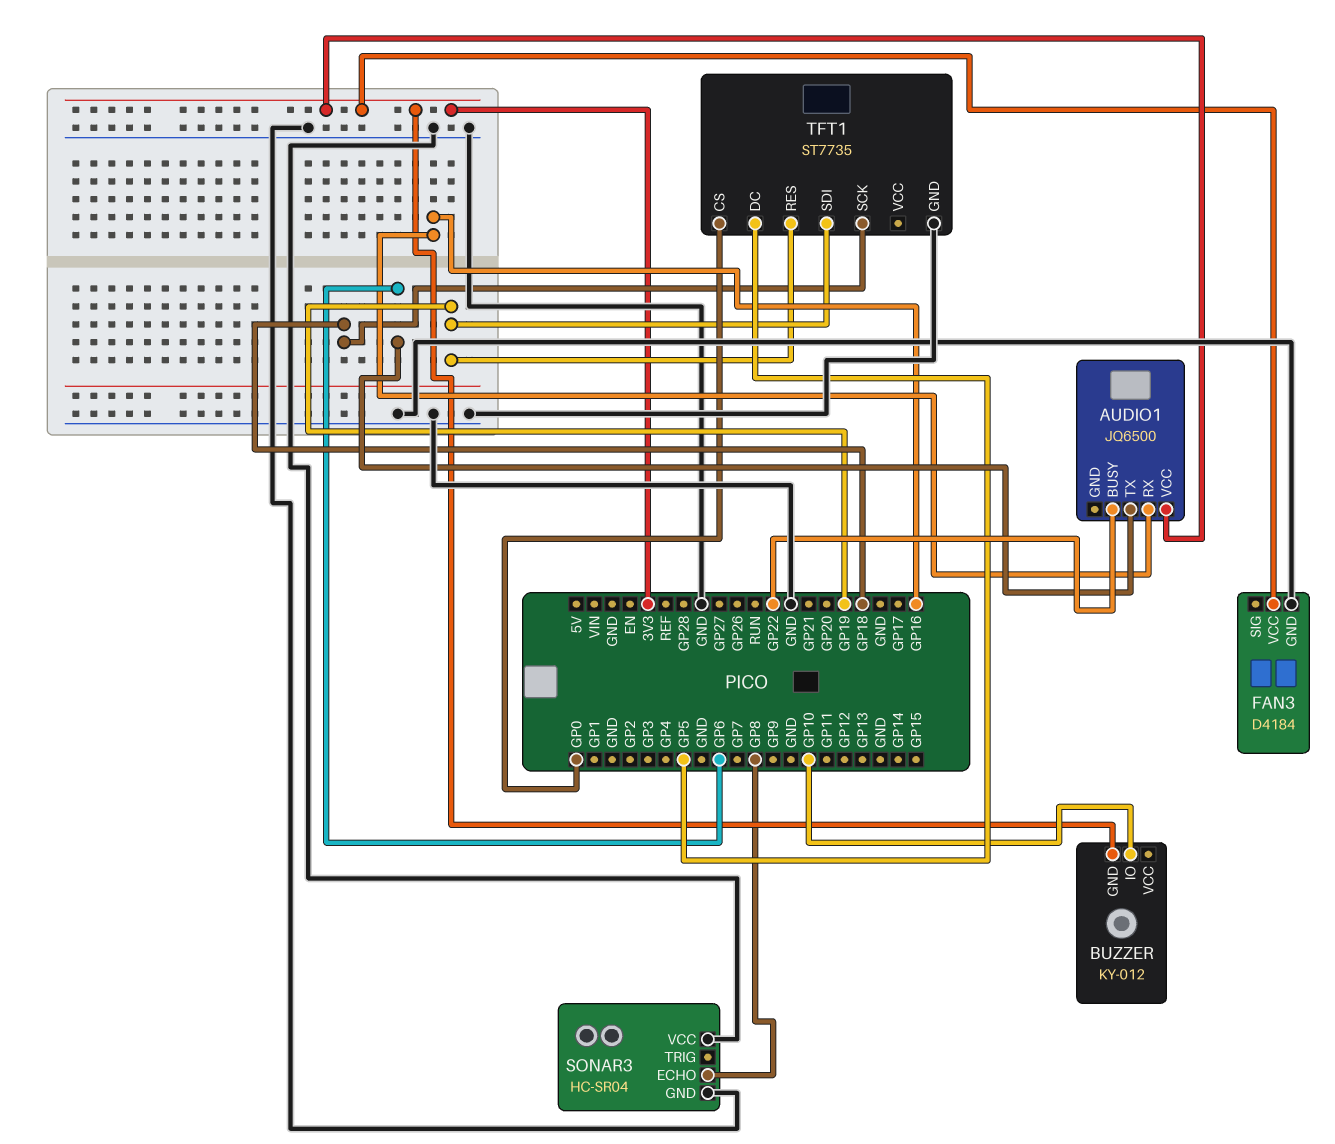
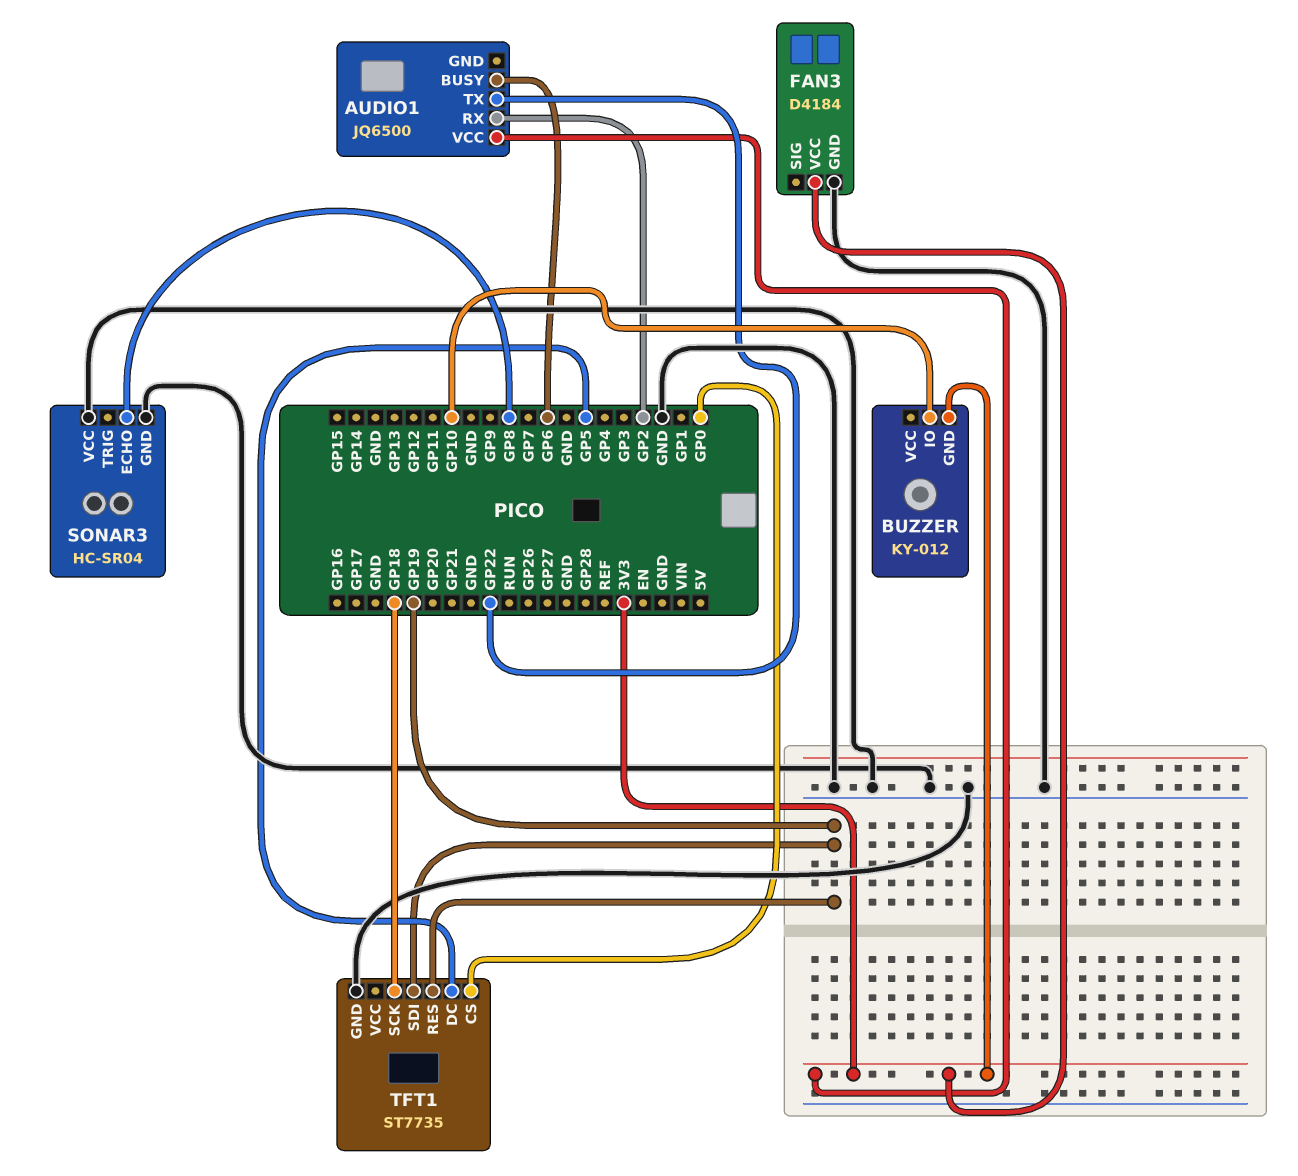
AUDIO1 pin BUSY: GP22 -> GP6
AUDIO1 pin RX: GP16 -> GP2
AUDIO1 pin TX: GP6 -> GP22

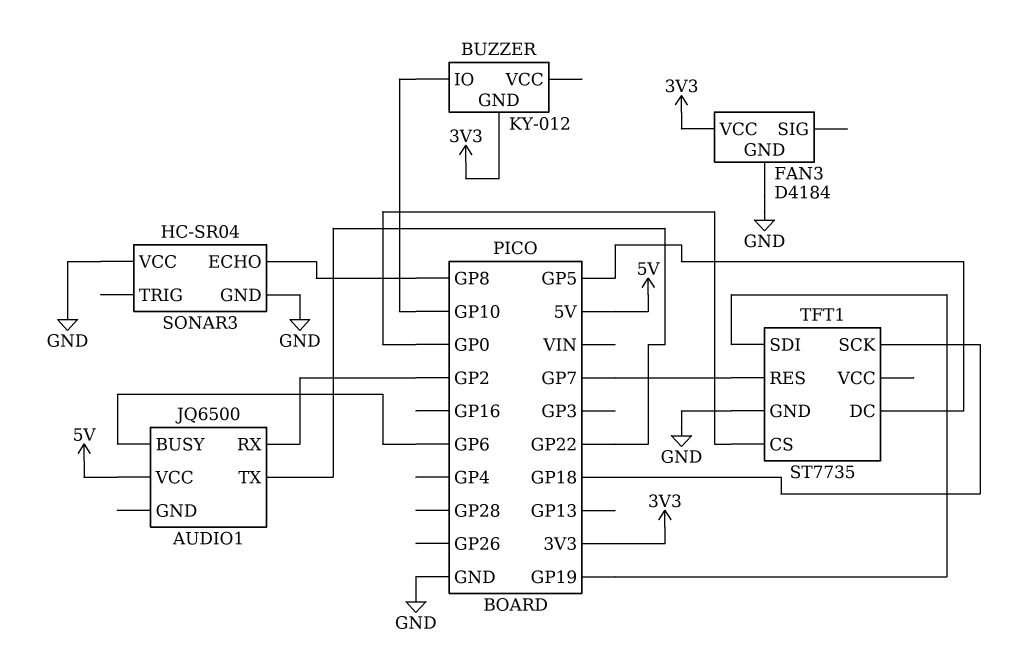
AUDIO1 pin VCC: 3V3 -> 5V
TFT1 pin RES: GP19 -> GP7

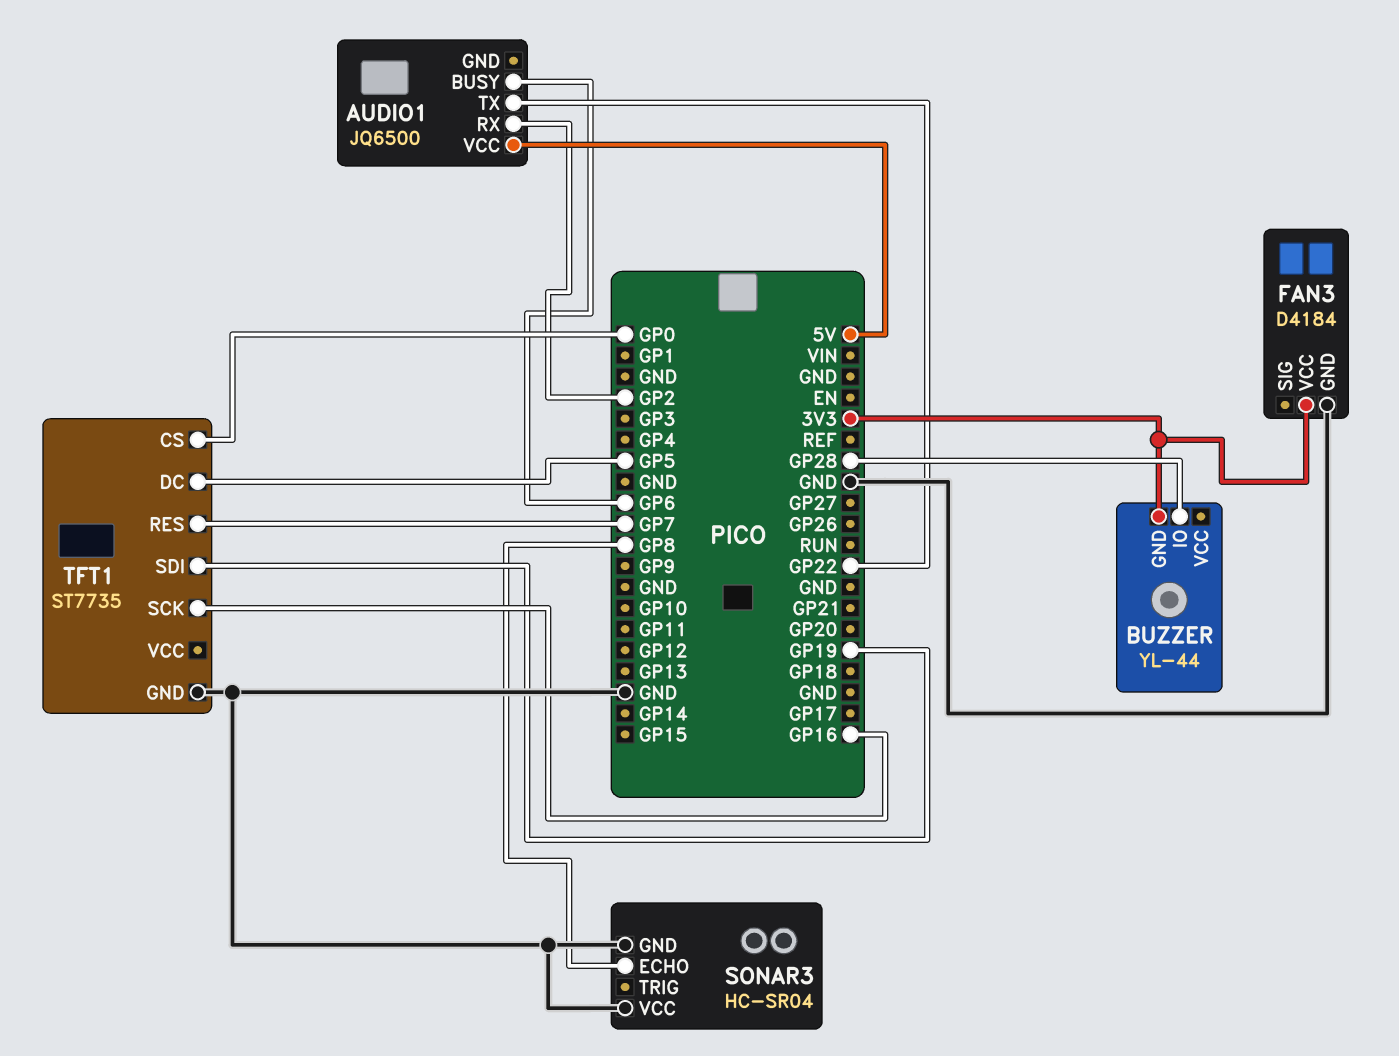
BUZZER: KY-012 -> YL-44
BUZZER pin IO: GP10 -> GP28
TFT1 pin SCK: GP18 -> GP16

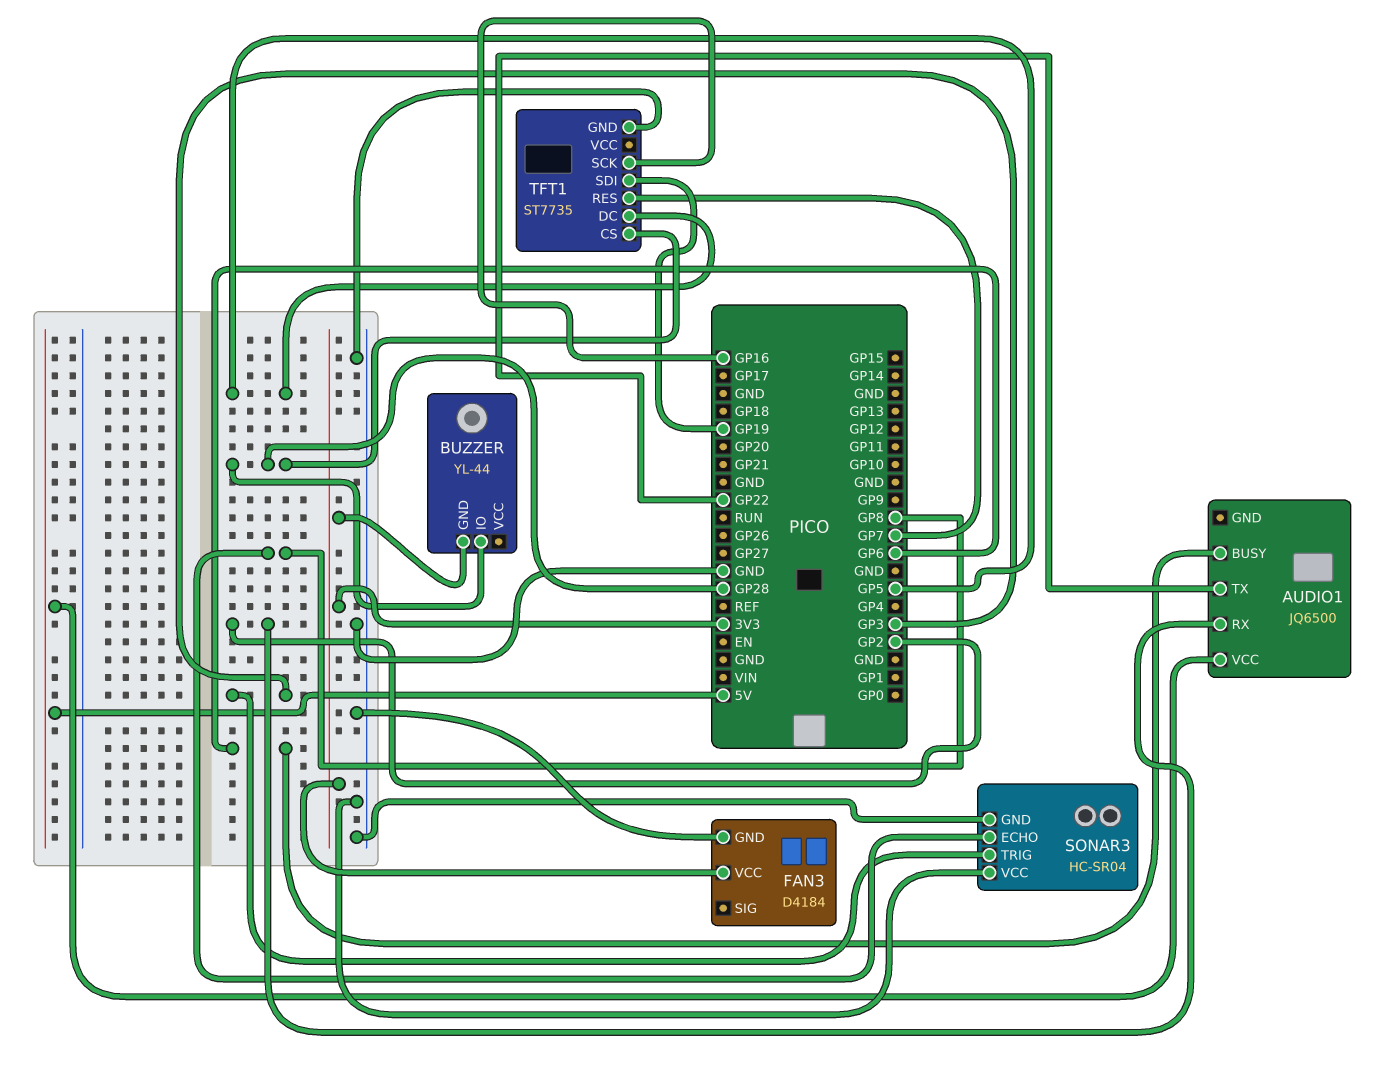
SONAR3 pin TRIG: none -> GP3
TFT1 pin CS: GP0 -> GP28

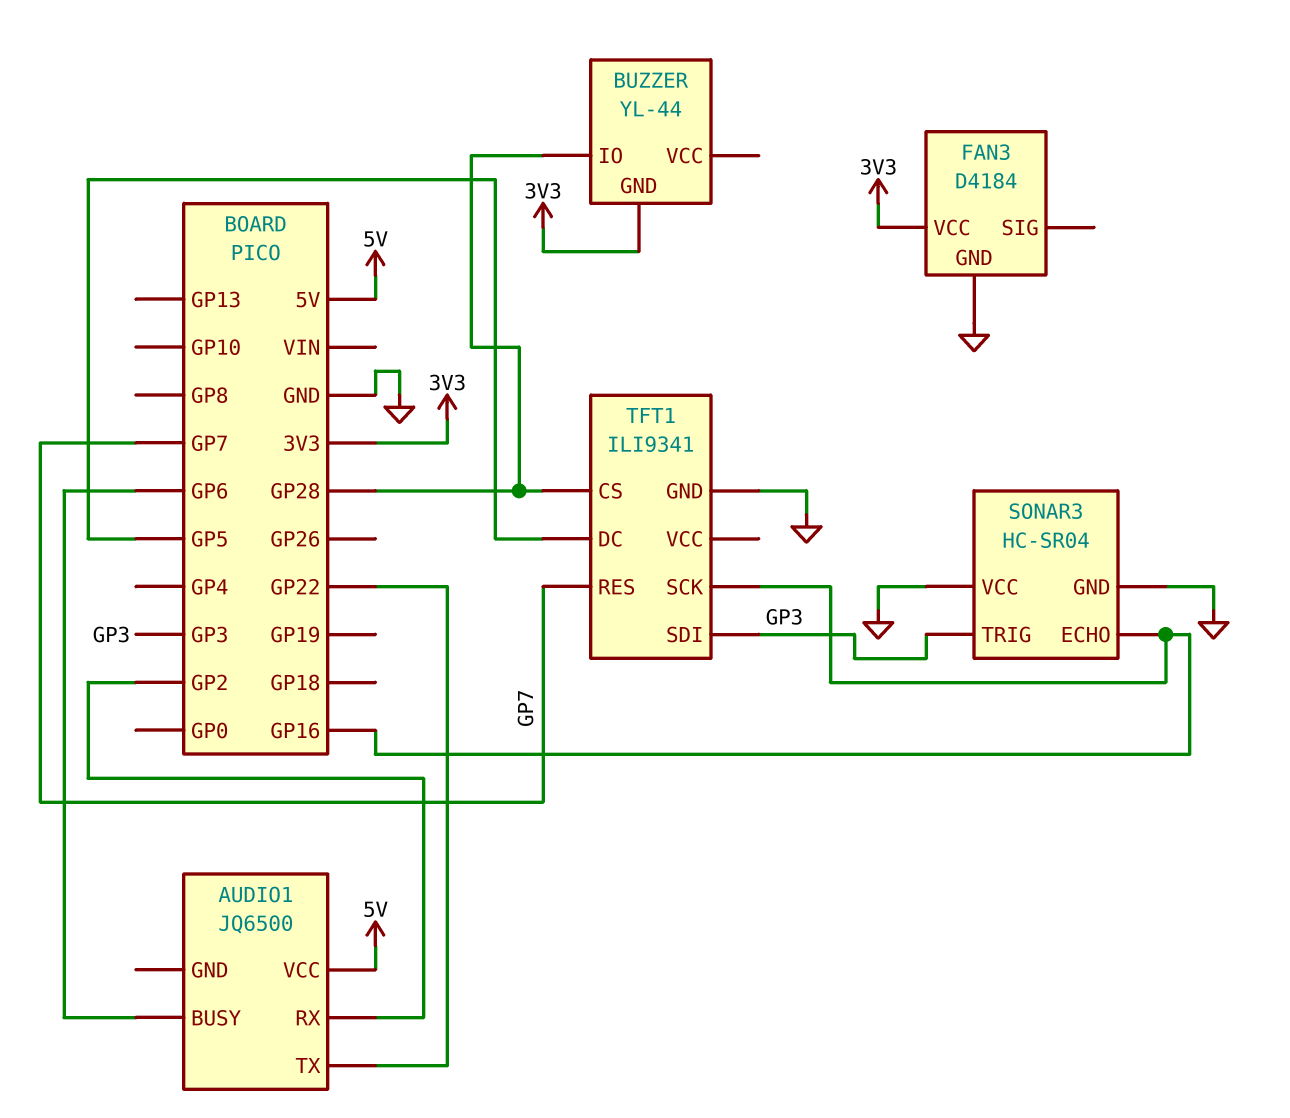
SONAR3 pin ECHO: GP8 -> GP16
TFT1: ST7735 -> ILI9341
TFT1 pin SDI: GP19 -> GP3

